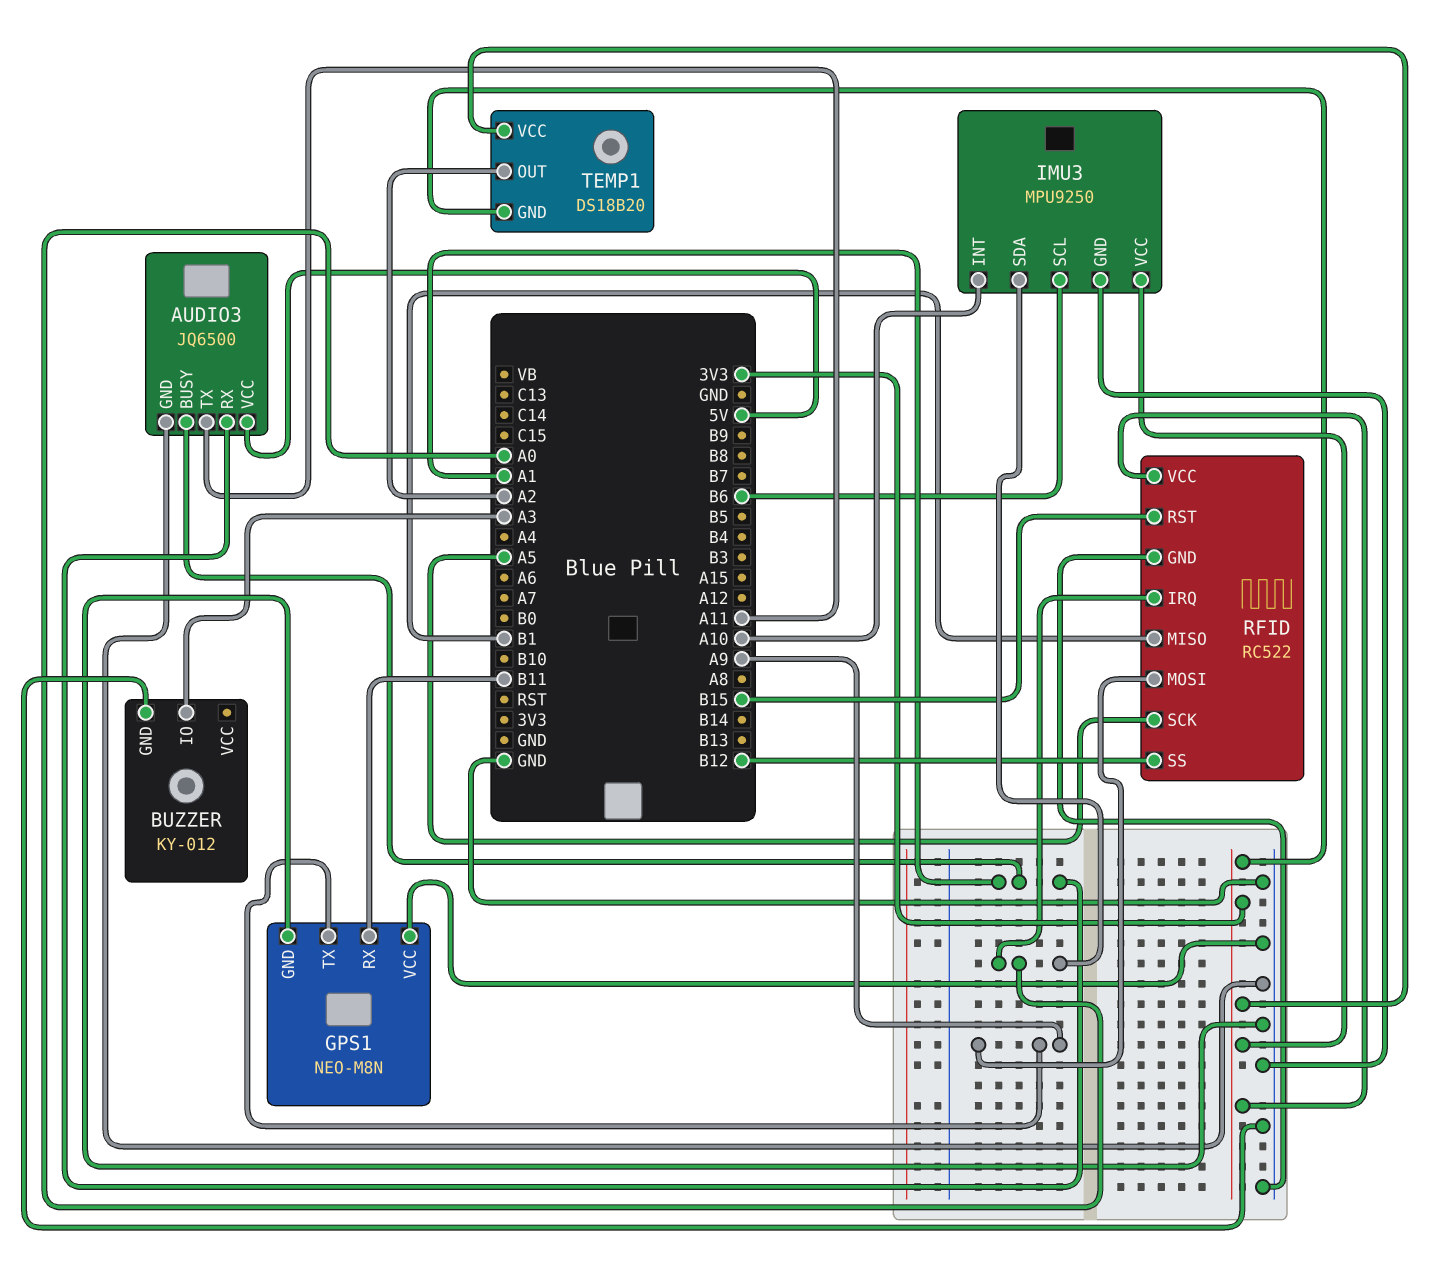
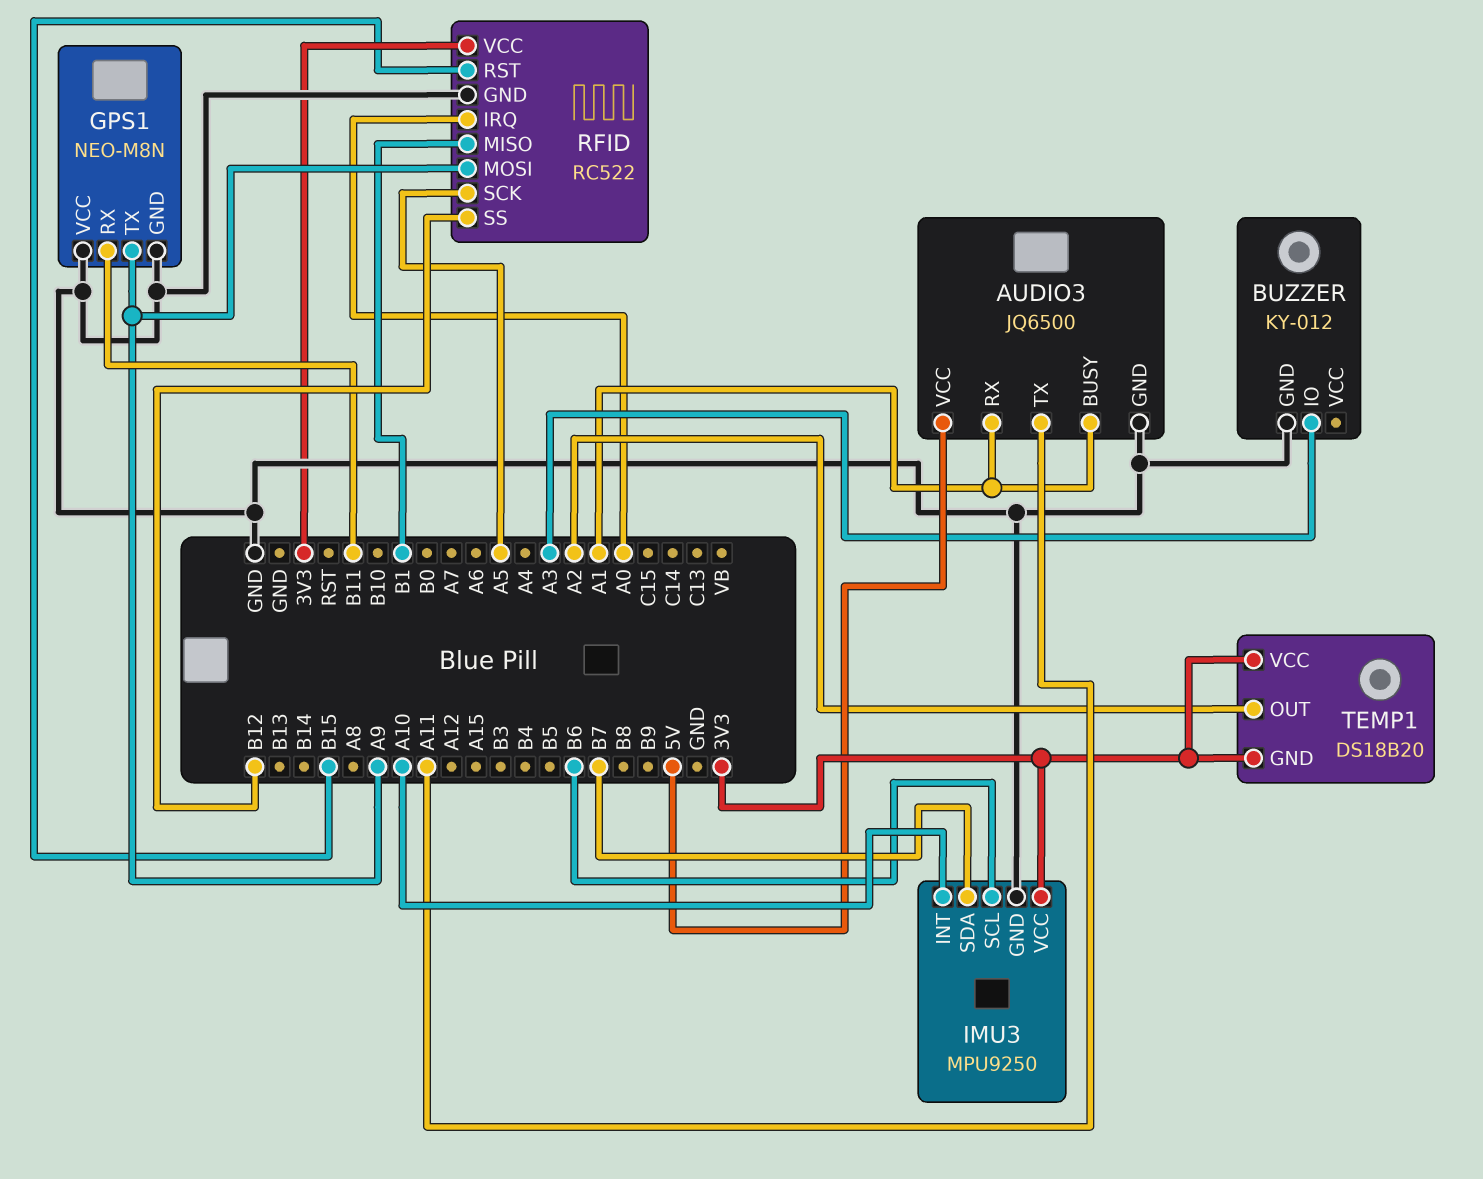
IMU3 pin SDA: A0 -> B7

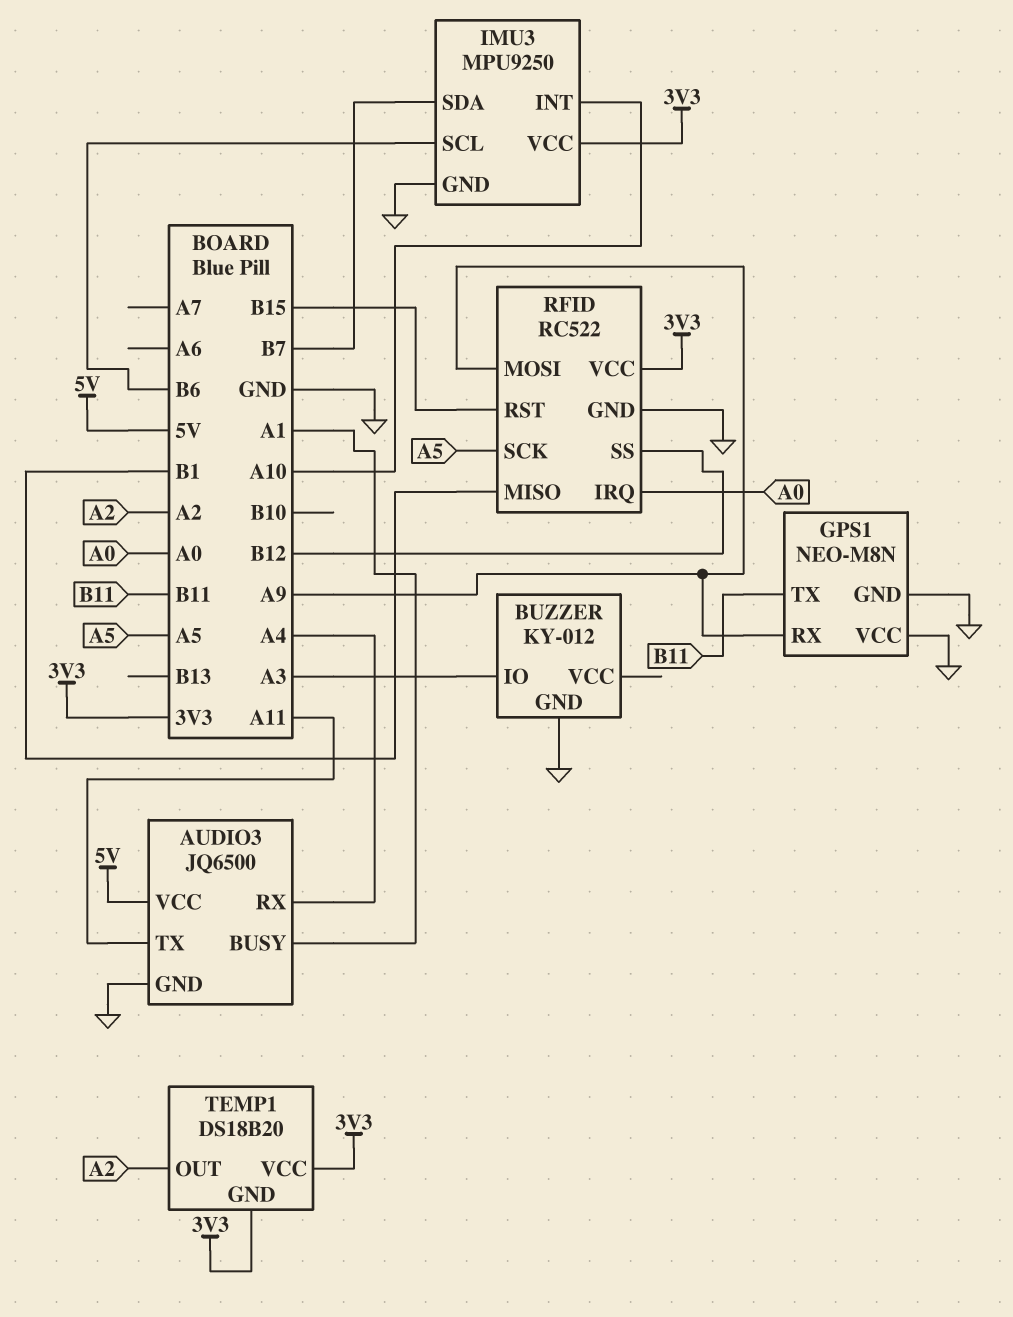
AUDIO3 pin RX: A1 -> A4
GPS1 pin RX: B11 -> A9
GPS1 pin TX: A9 -> B11

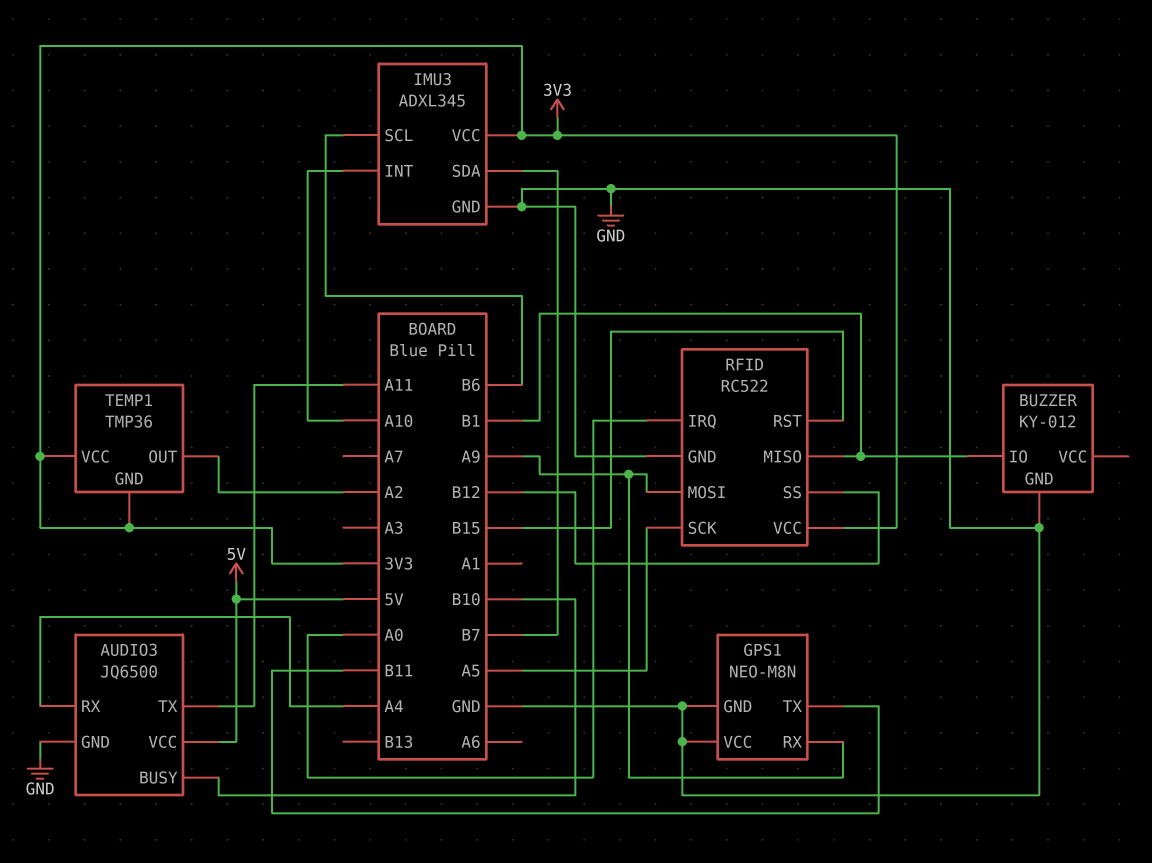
AUDIO3 pin BUSY: A1 -> B10
BUZZER pin IO: A3 -> B1
IMU3: MPU9250 -> ADXL345
TEMP1: DS18B20 -> TMP36

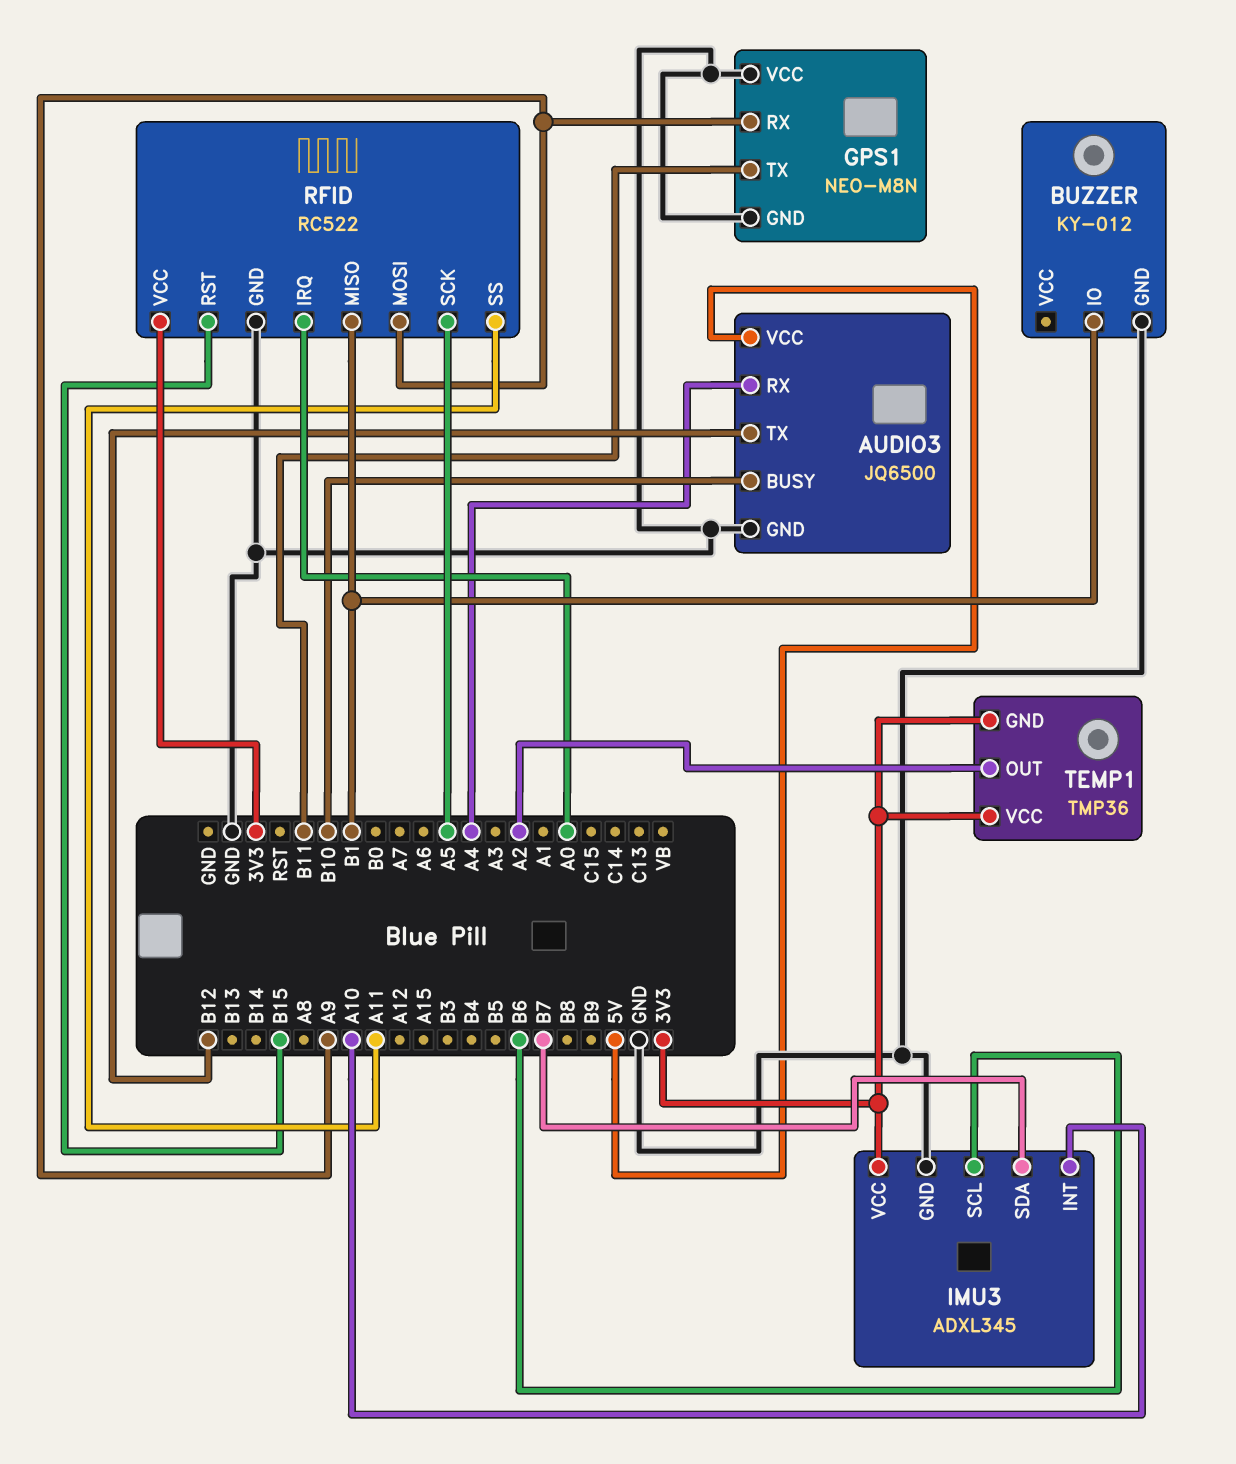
AUDIO3 pin TX: A11 -> B12
RFID pin SS: B12 -> A11

